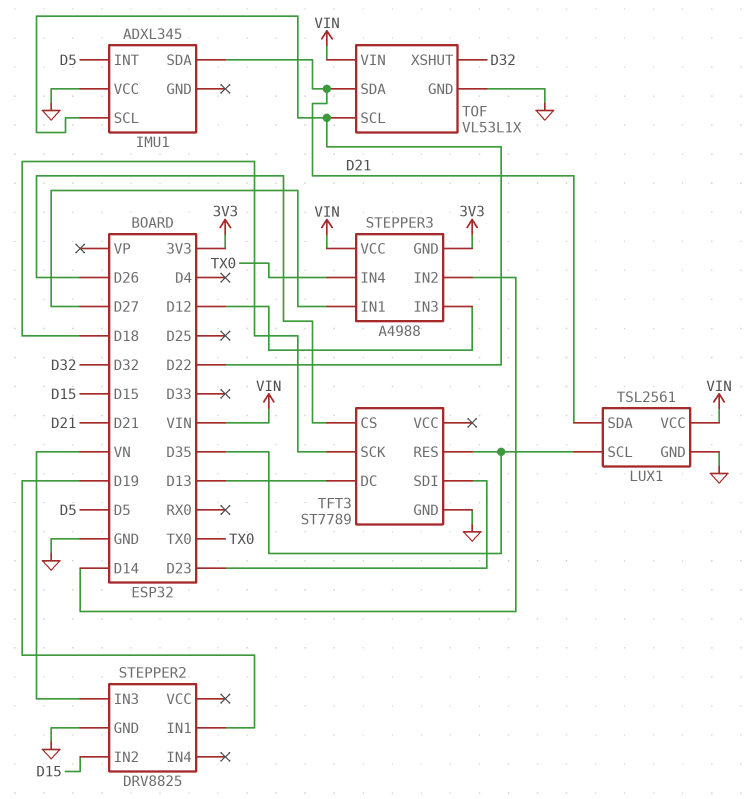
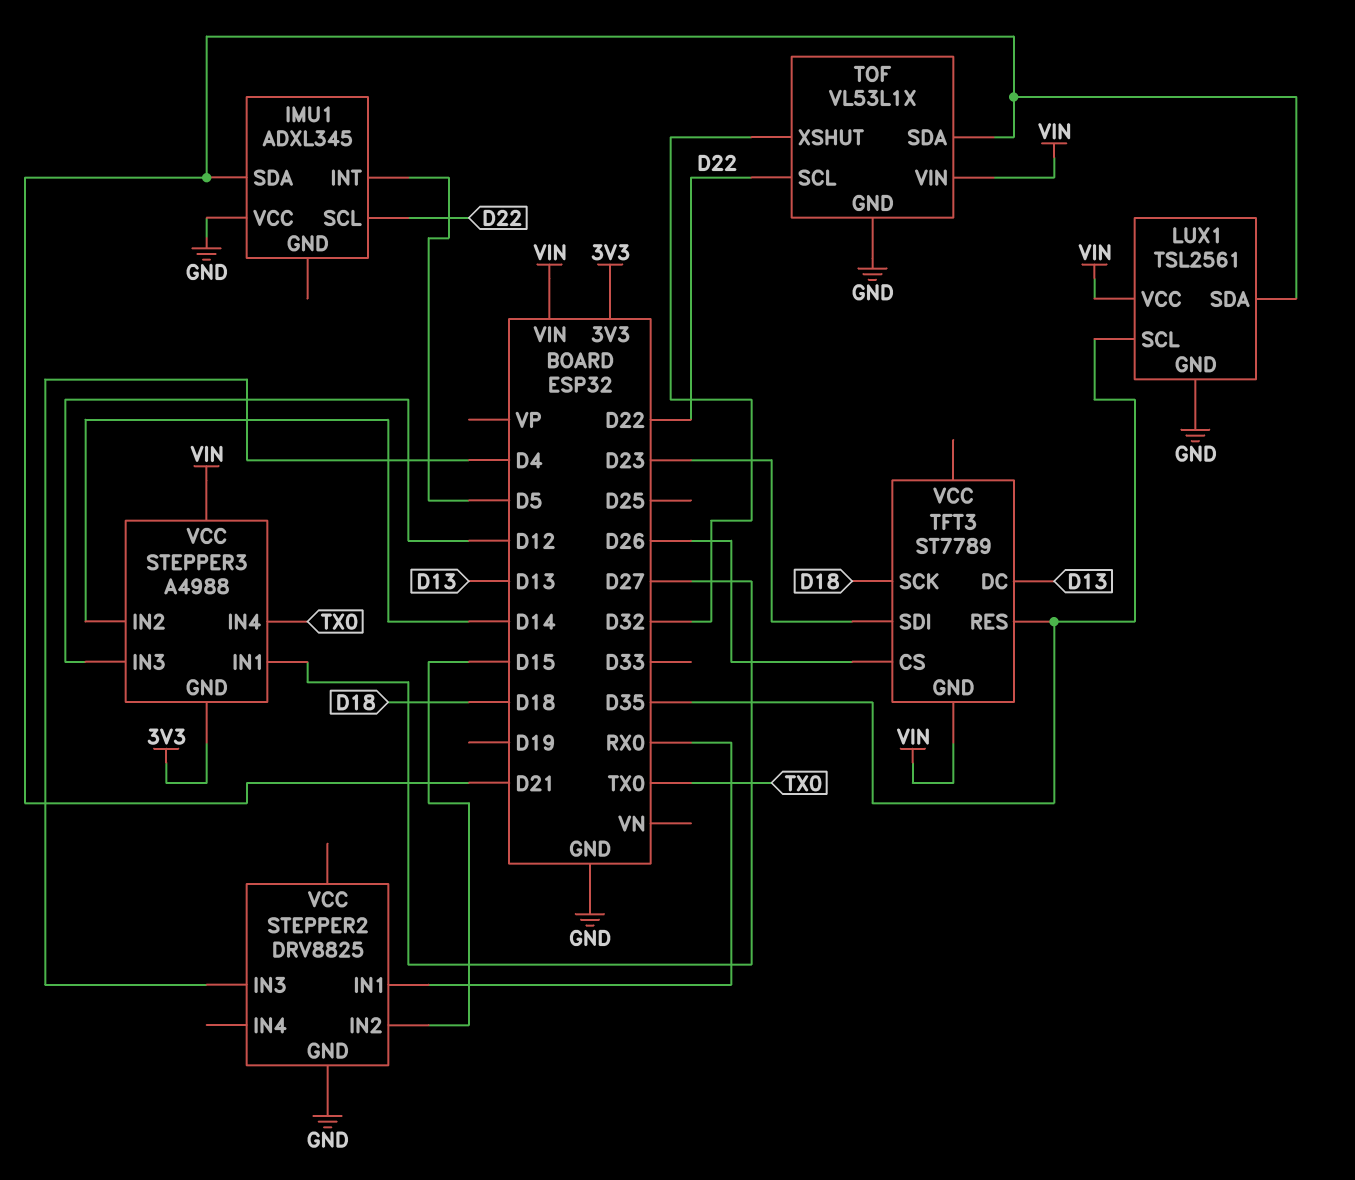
STEPPER2 pin IN1: D19 -> RX0
STEPPER2 pin IN3: VN -> D4
TFT3 pin GND: GND -> VIN

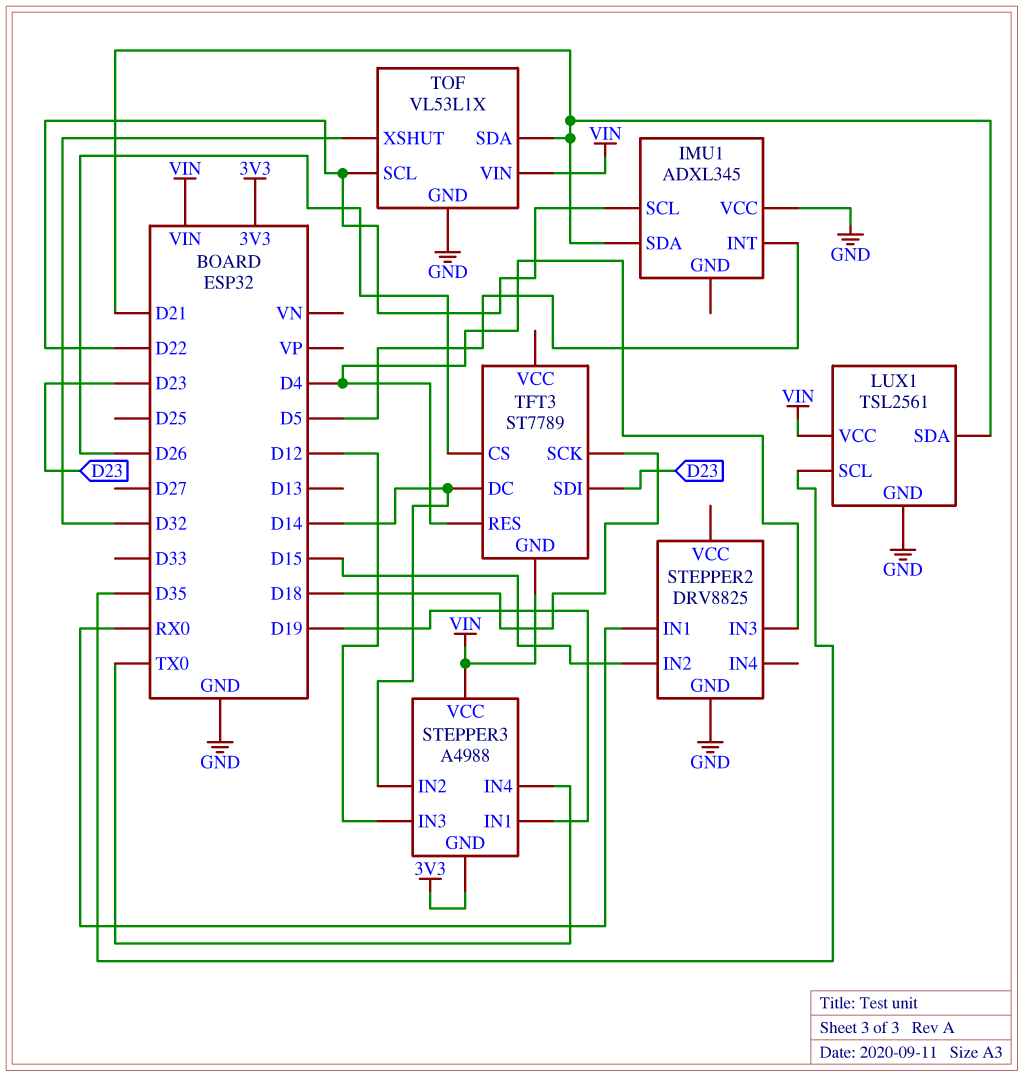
STEPPER3 pin IN1: D27 -> D19
TFT3 pin DC: D13 -> D14
TFT3 pin RES: D35 -> D4

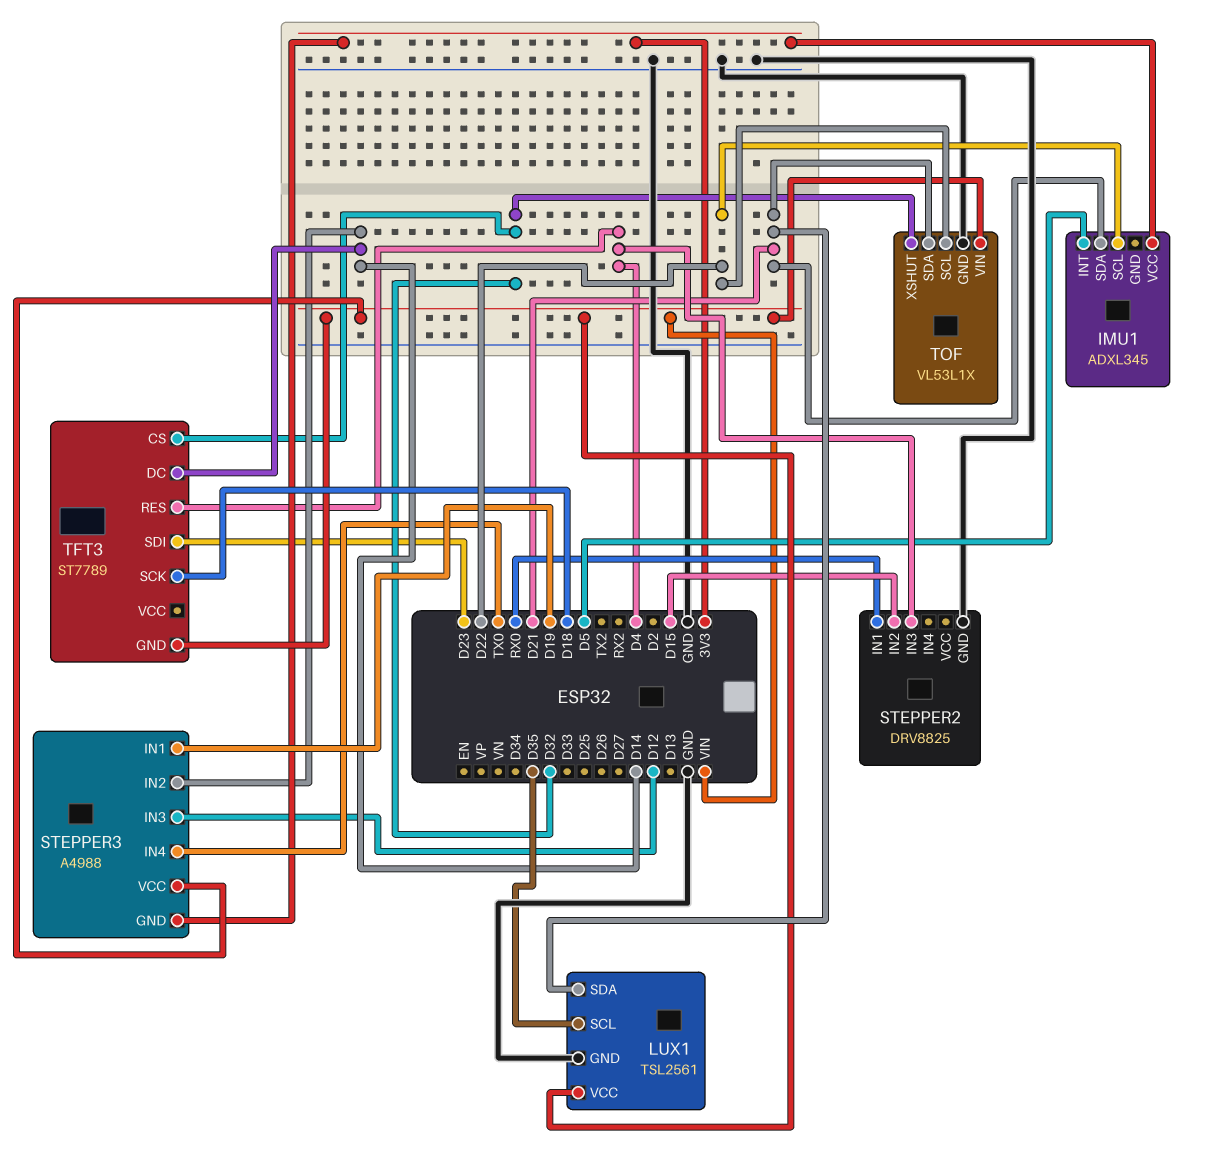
IMU1 pin VCC: GND -> 3V3
TFT3 pin CS: D26 -> D32

